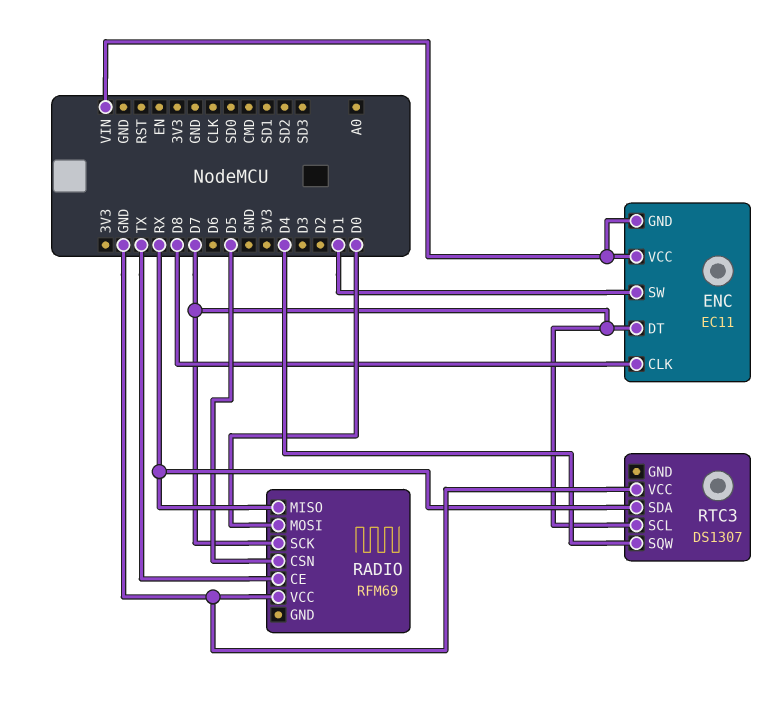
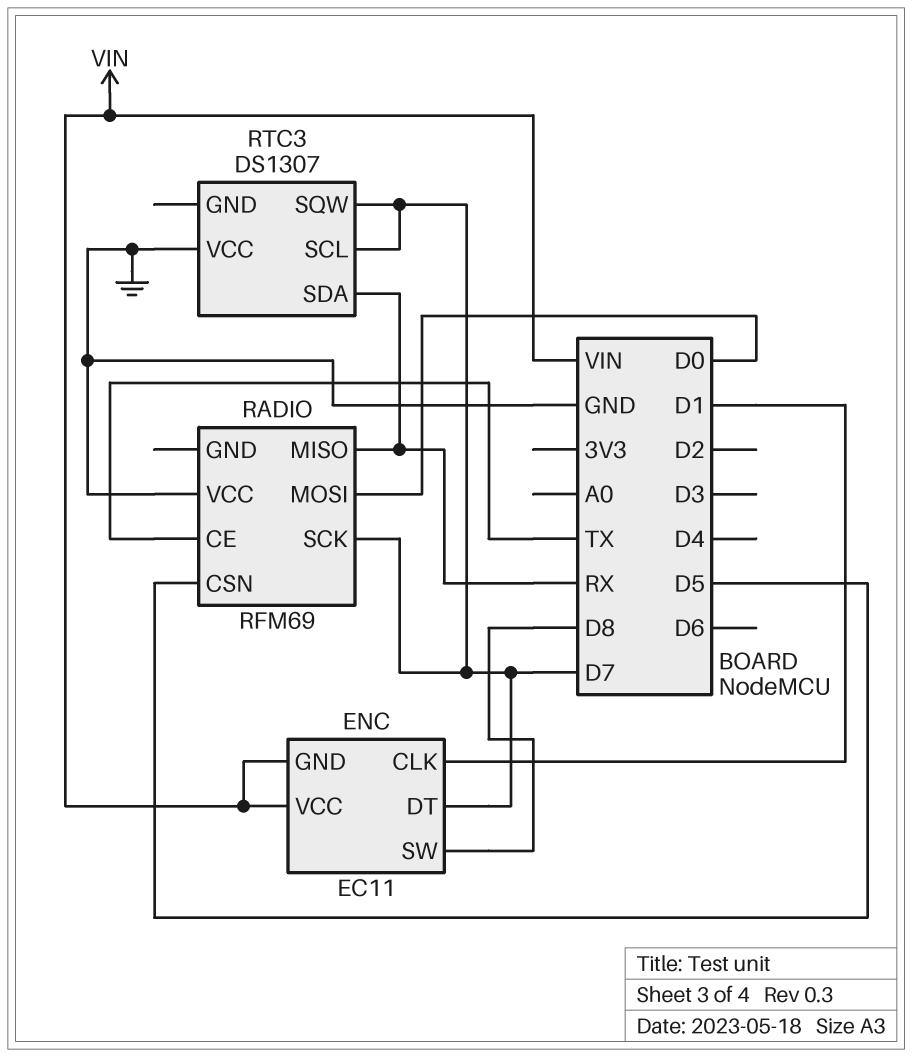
ENC pin CLK: D8 -> D1
ENC pin SW: D1 -> D8
RTC3 pin SQW: D4 -> D7

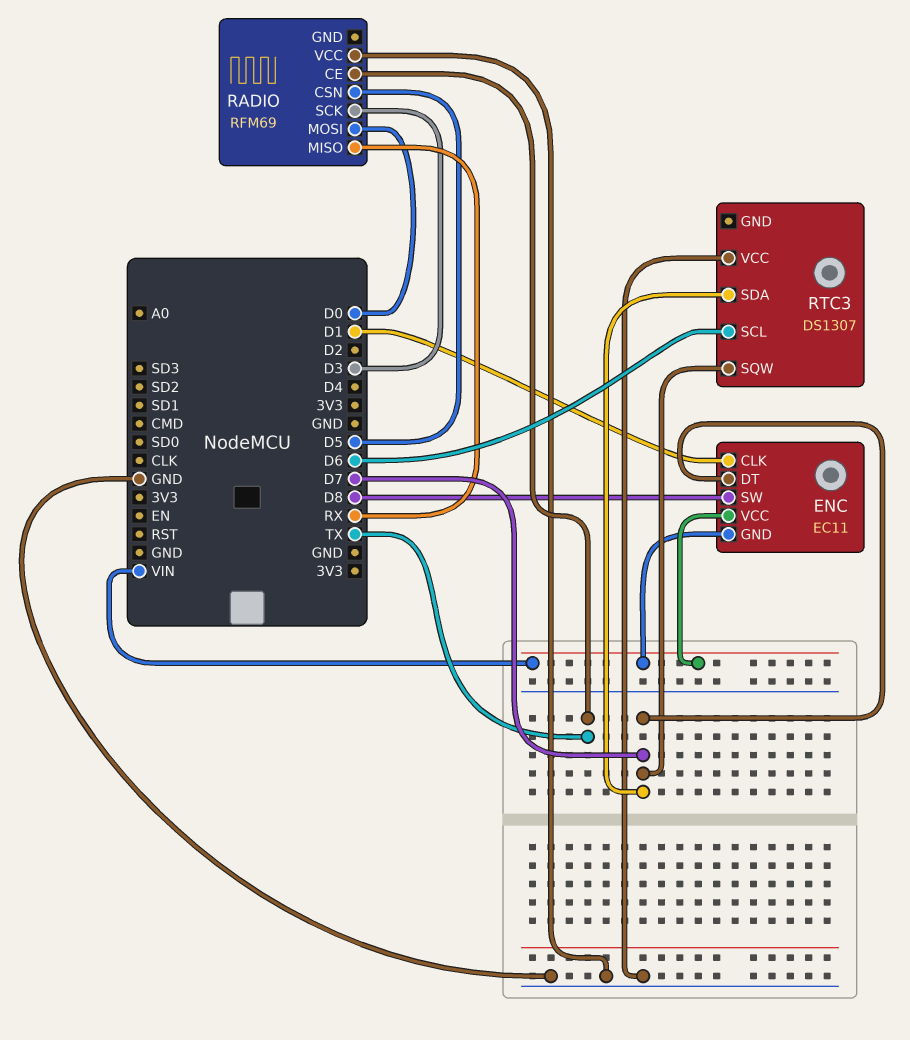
RADIO pin SCK: D7 -> D3
RTC3 pin SCL: D7 -> D6
RTC3 pin SDA: RX -> D7

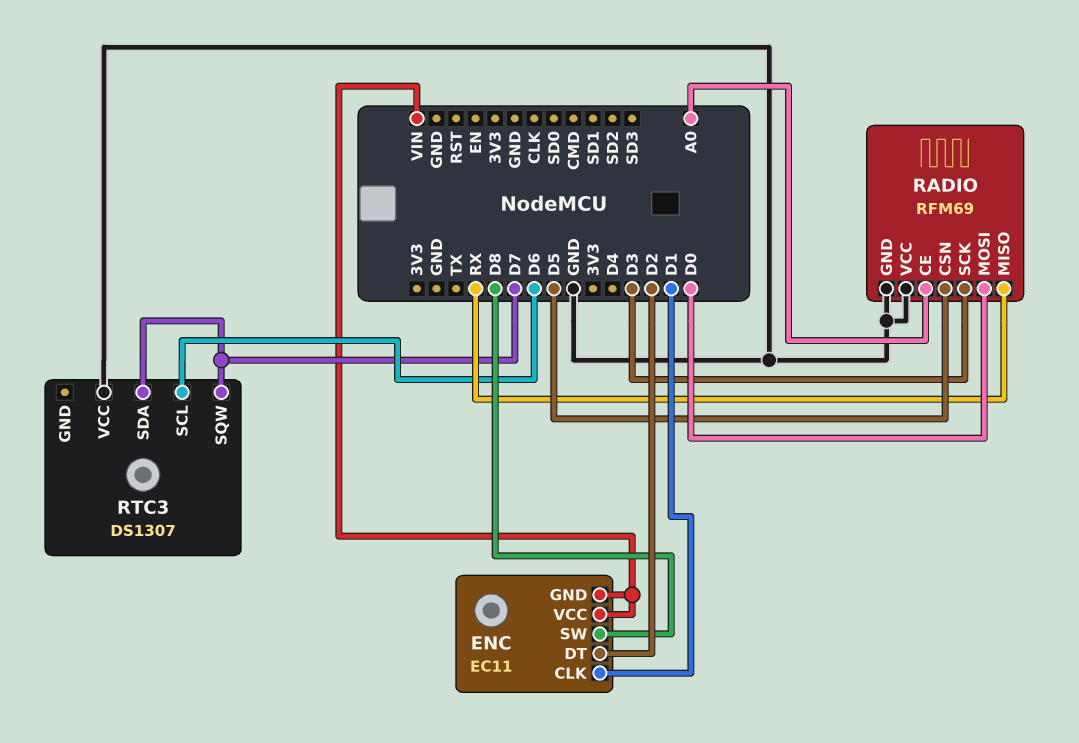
ENC pin DT: D7 -> D2
RADIO pin CE: TX -> A0
RADIO pin GND: none -> GND

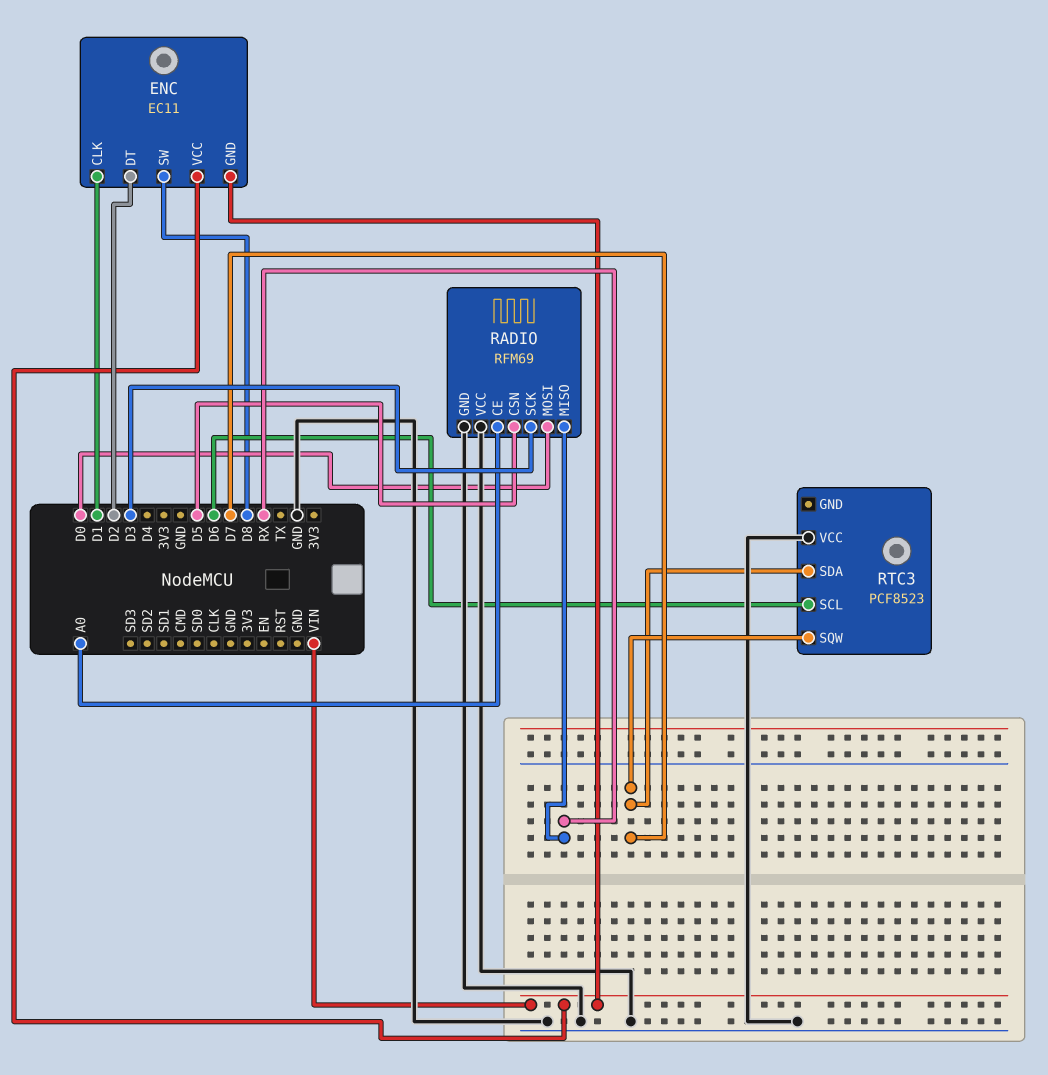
RTC3: DS1307 -> PCF8523

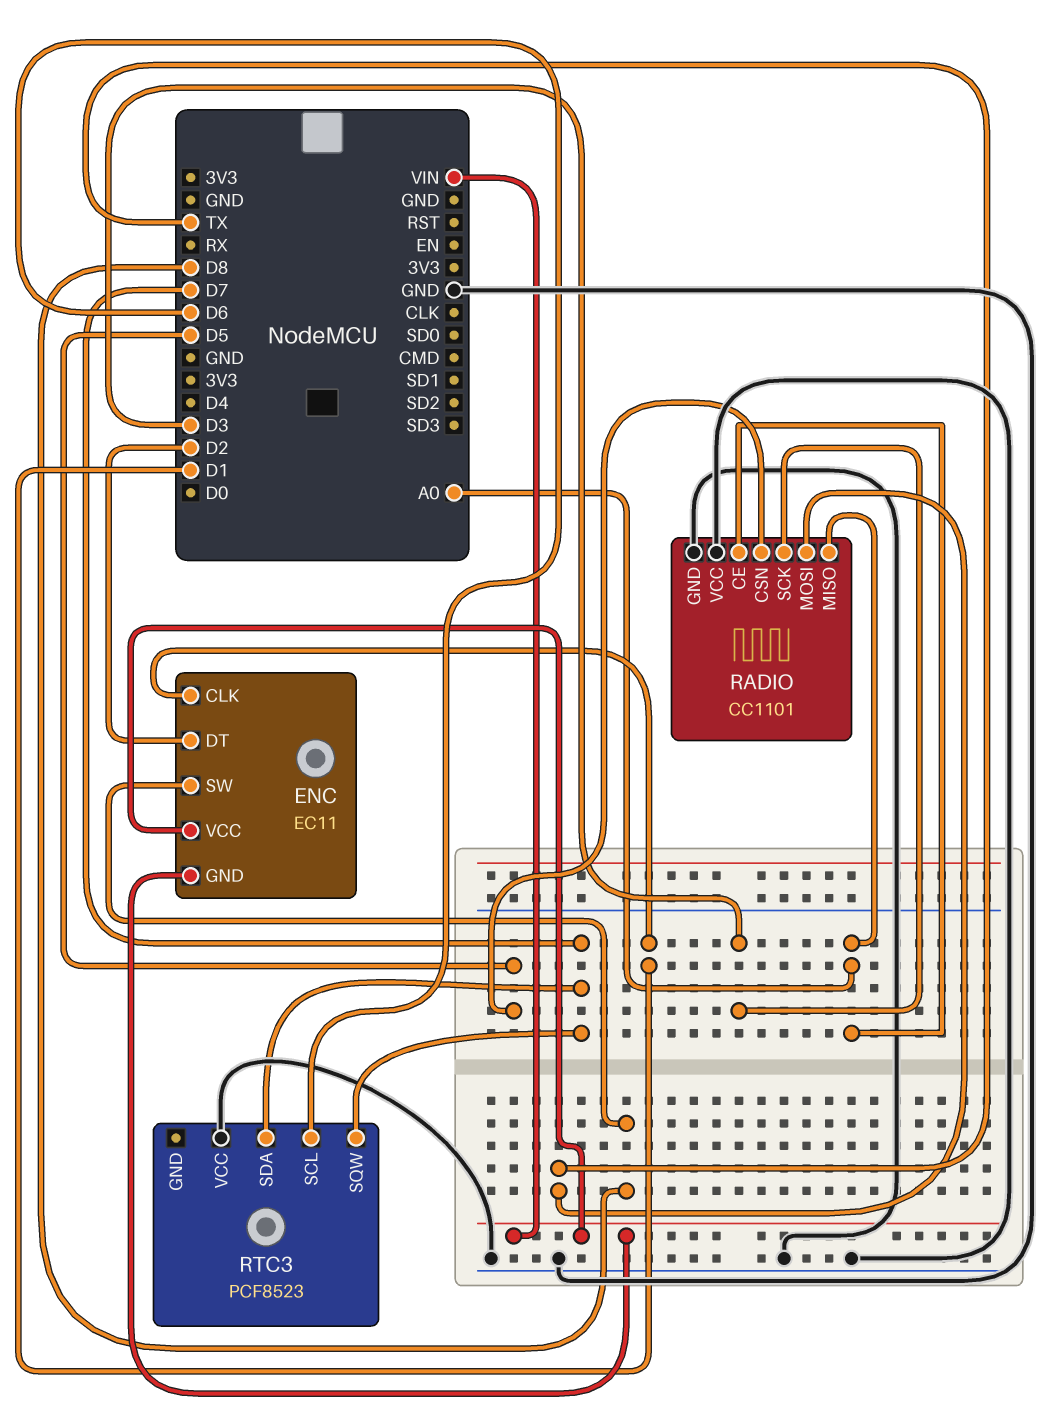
RADIO: RFM69 -> CC1101
RADIO pin MISO: RX -> A0
RADIO pin MOSI: D0 -> TX

